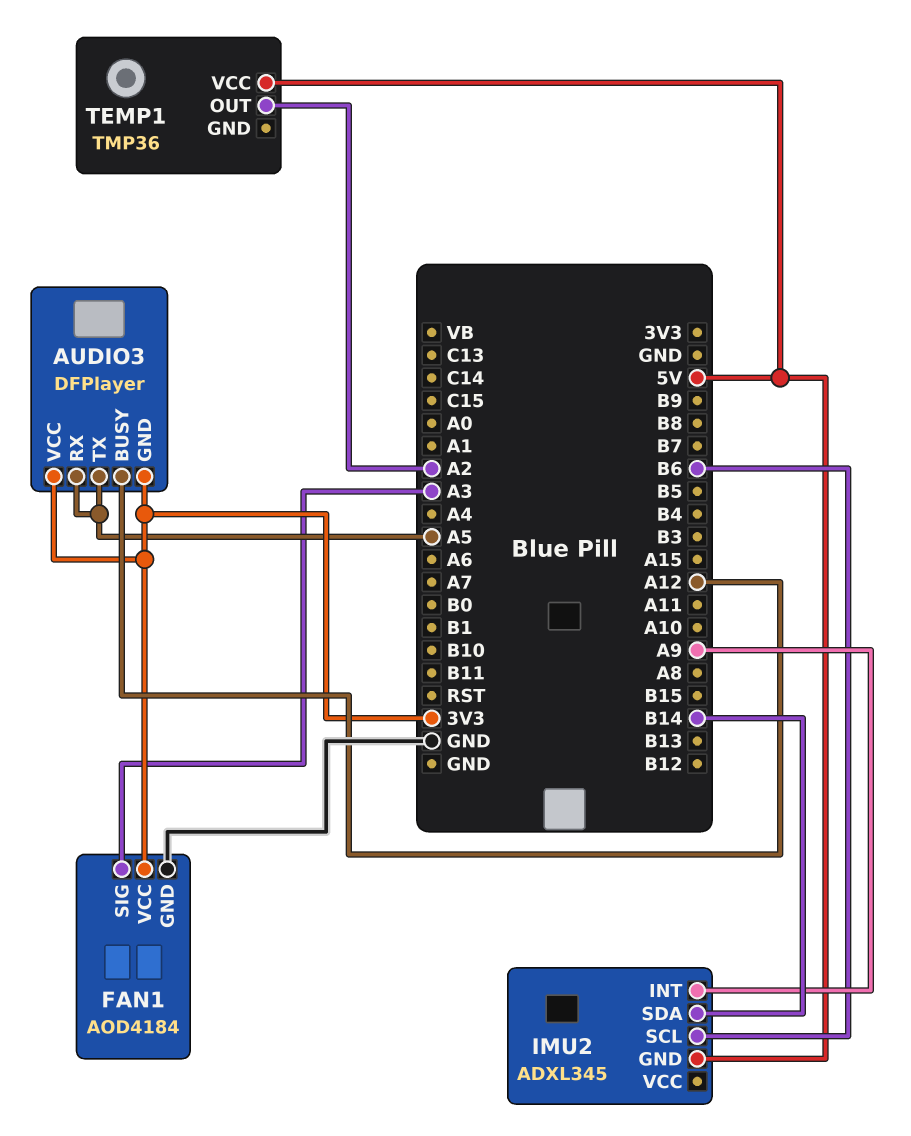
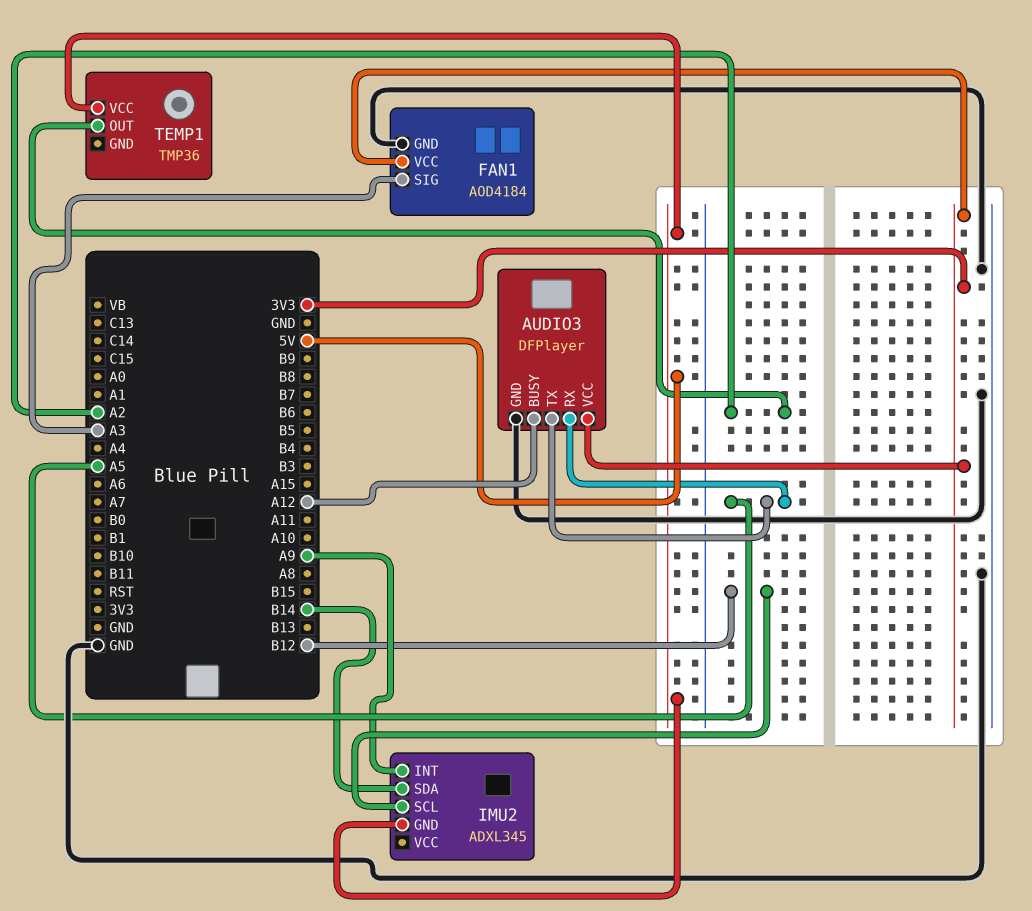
AUDIO3 pin GND: 3V3 -> GND
IMU2 pin SCL: B6 -> B12

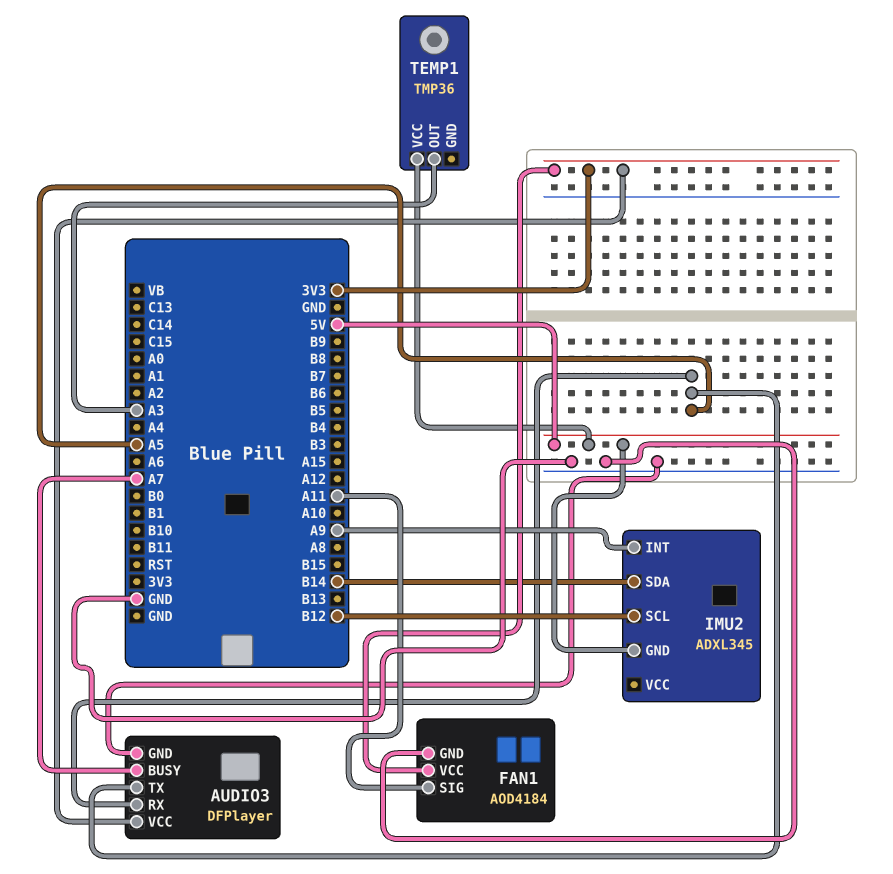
AUDIO3 pin BUSY: A12 -> A7
FAN1 pin SIG: A3 -> A11
TEMP1 pin OUT: A2 -> A3

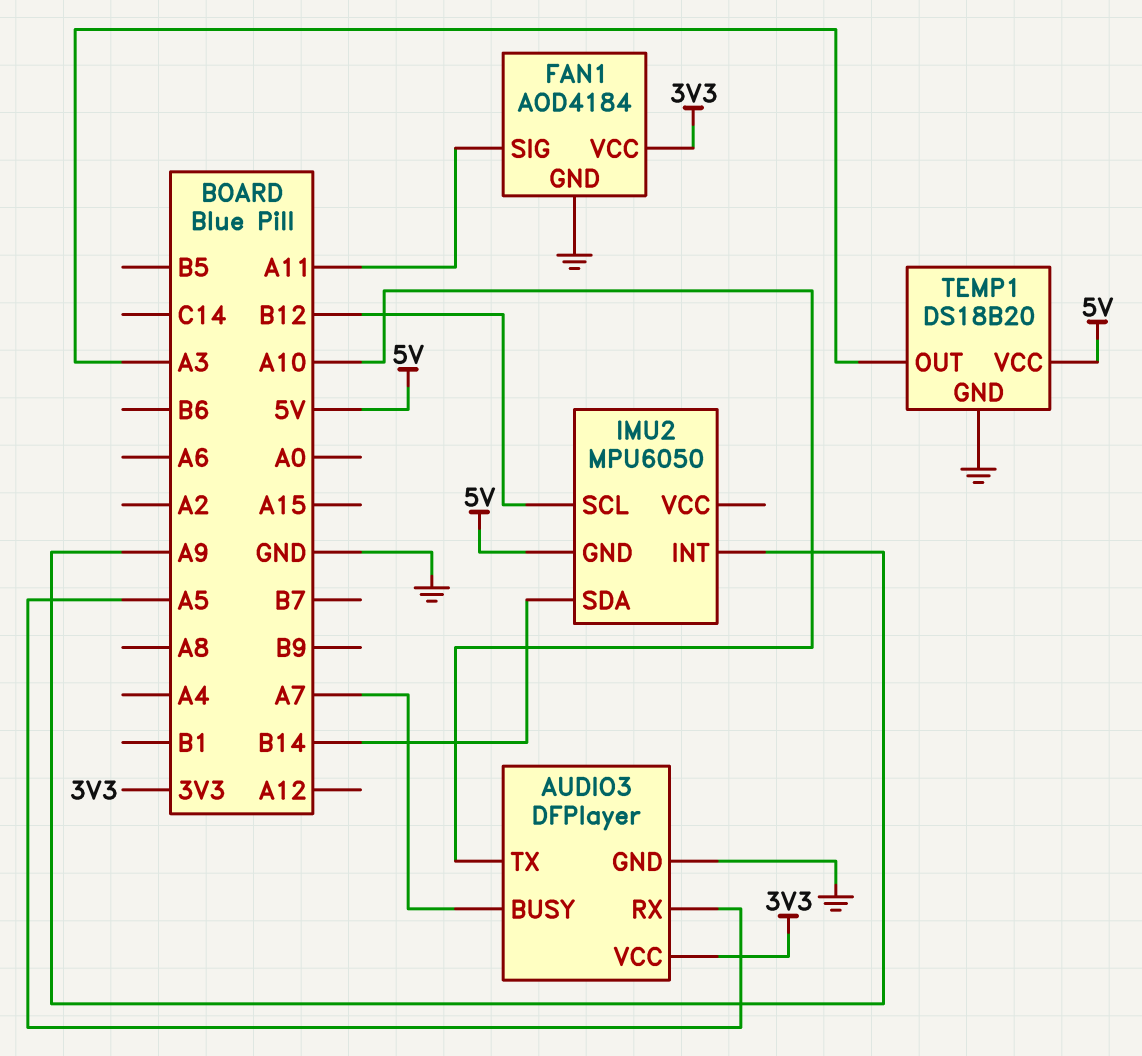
AUDIO3 pin TX: A5 -> A10
IMU2: ADXL345 -> MPU6050
TEMP1: TMP36 -> DS18B20
TEMP1 pin GND: none -> GND

